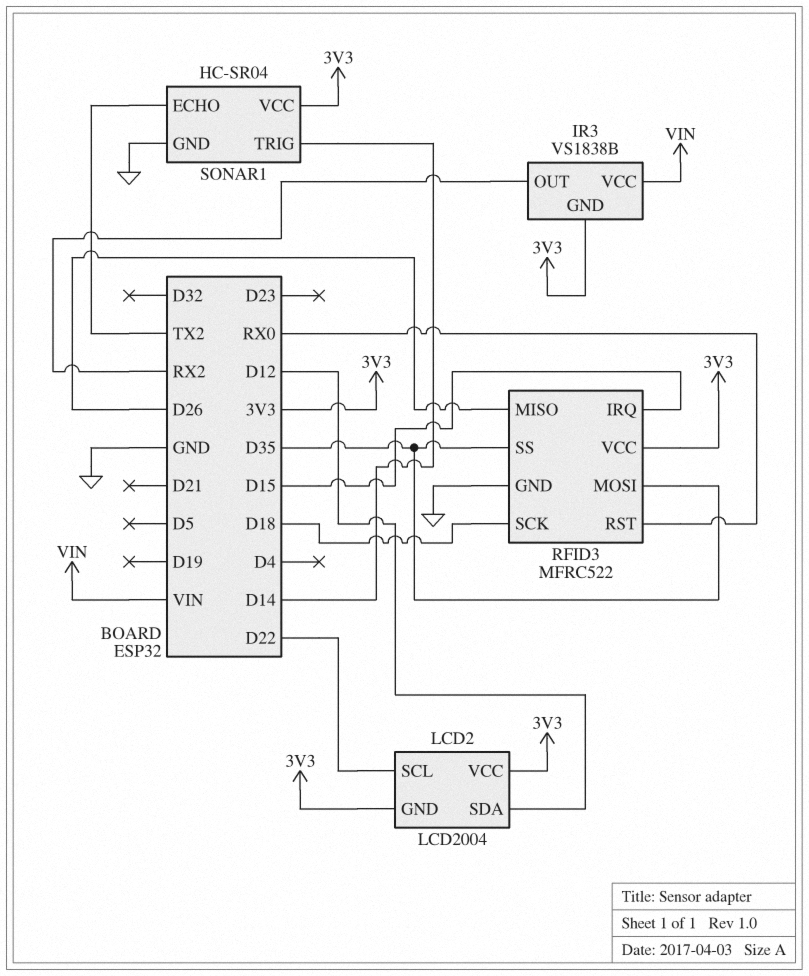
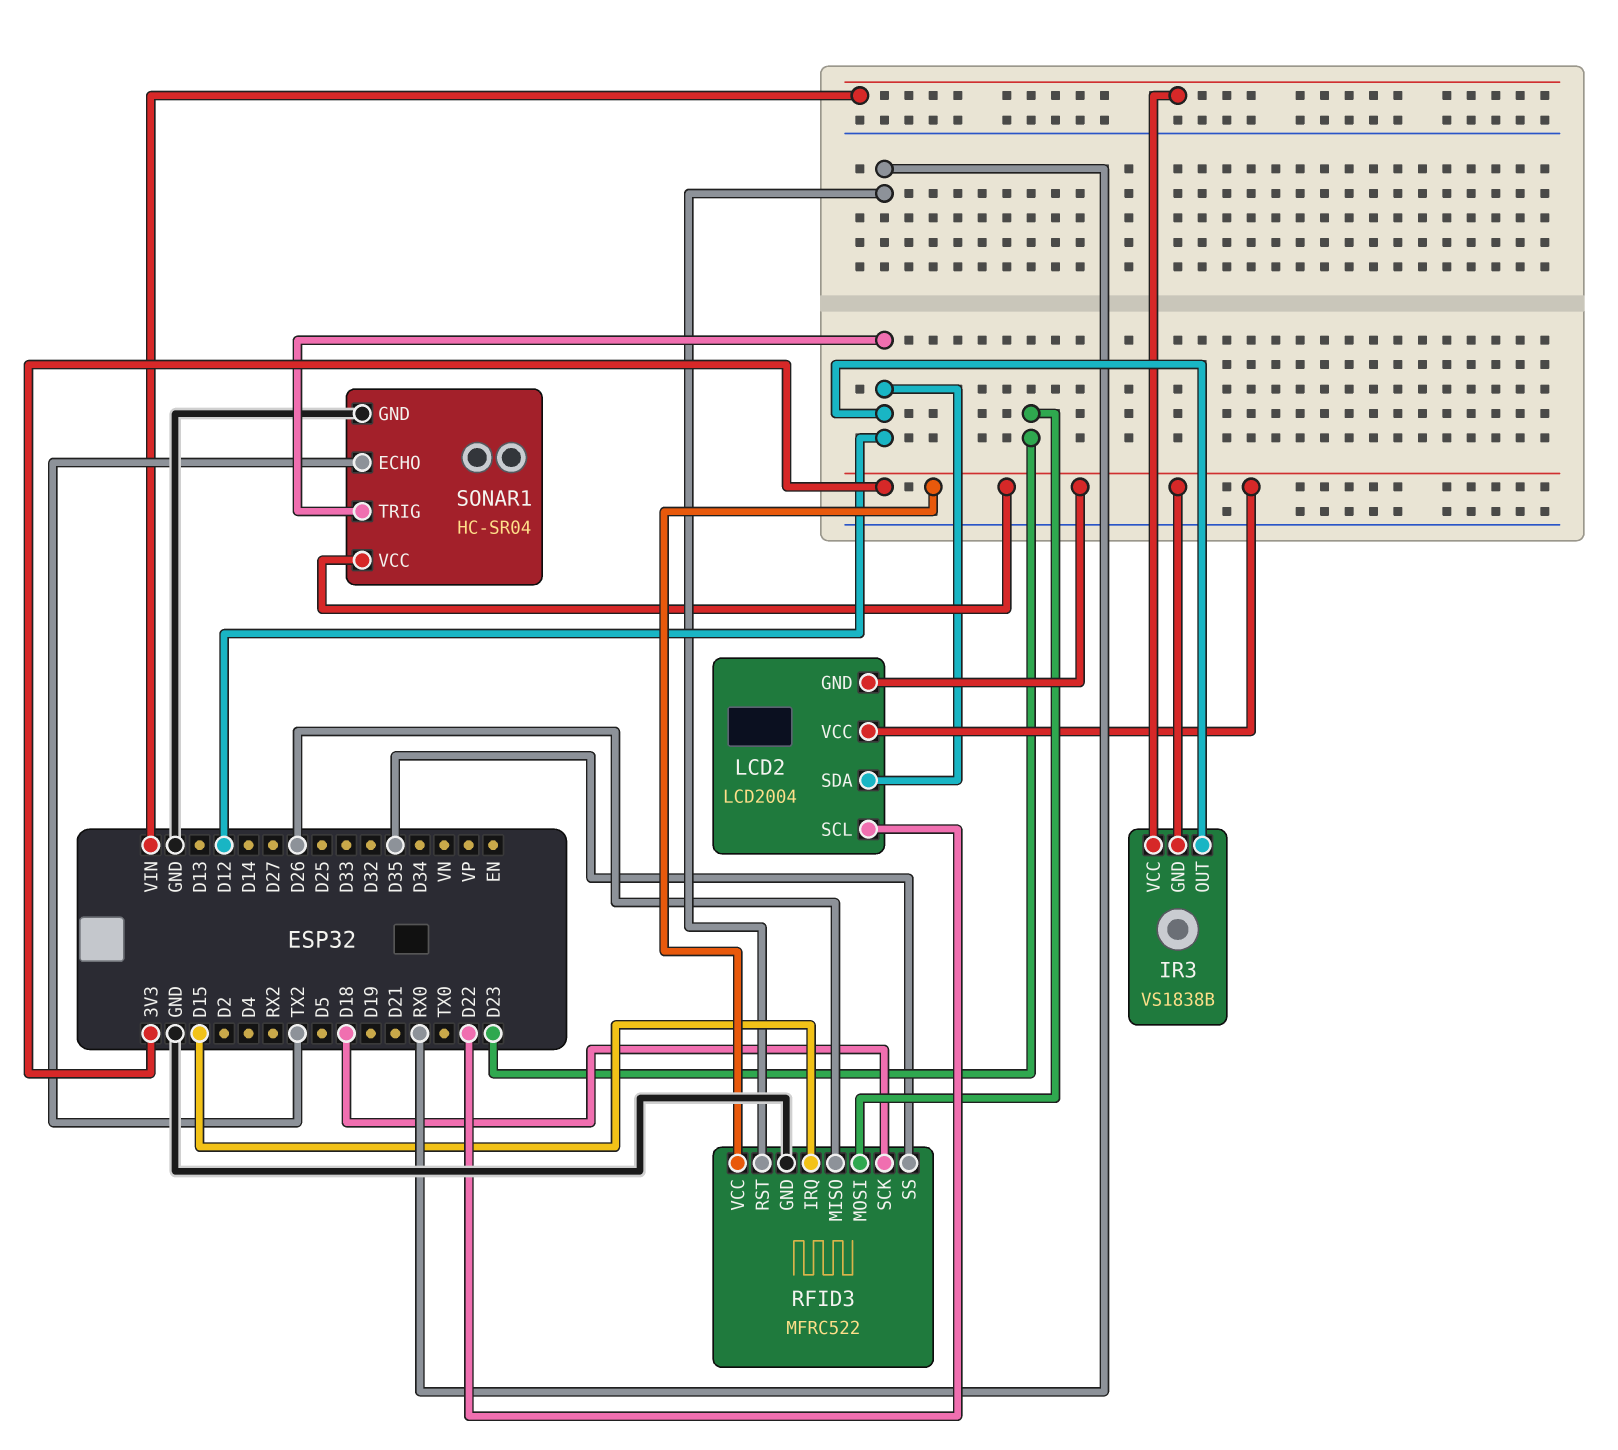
IR3 pin OUT: RX2 -> D12
RFID3 pin MOSI: D35 -> D23
SONAR1 pin TRIG: D14 -> D12

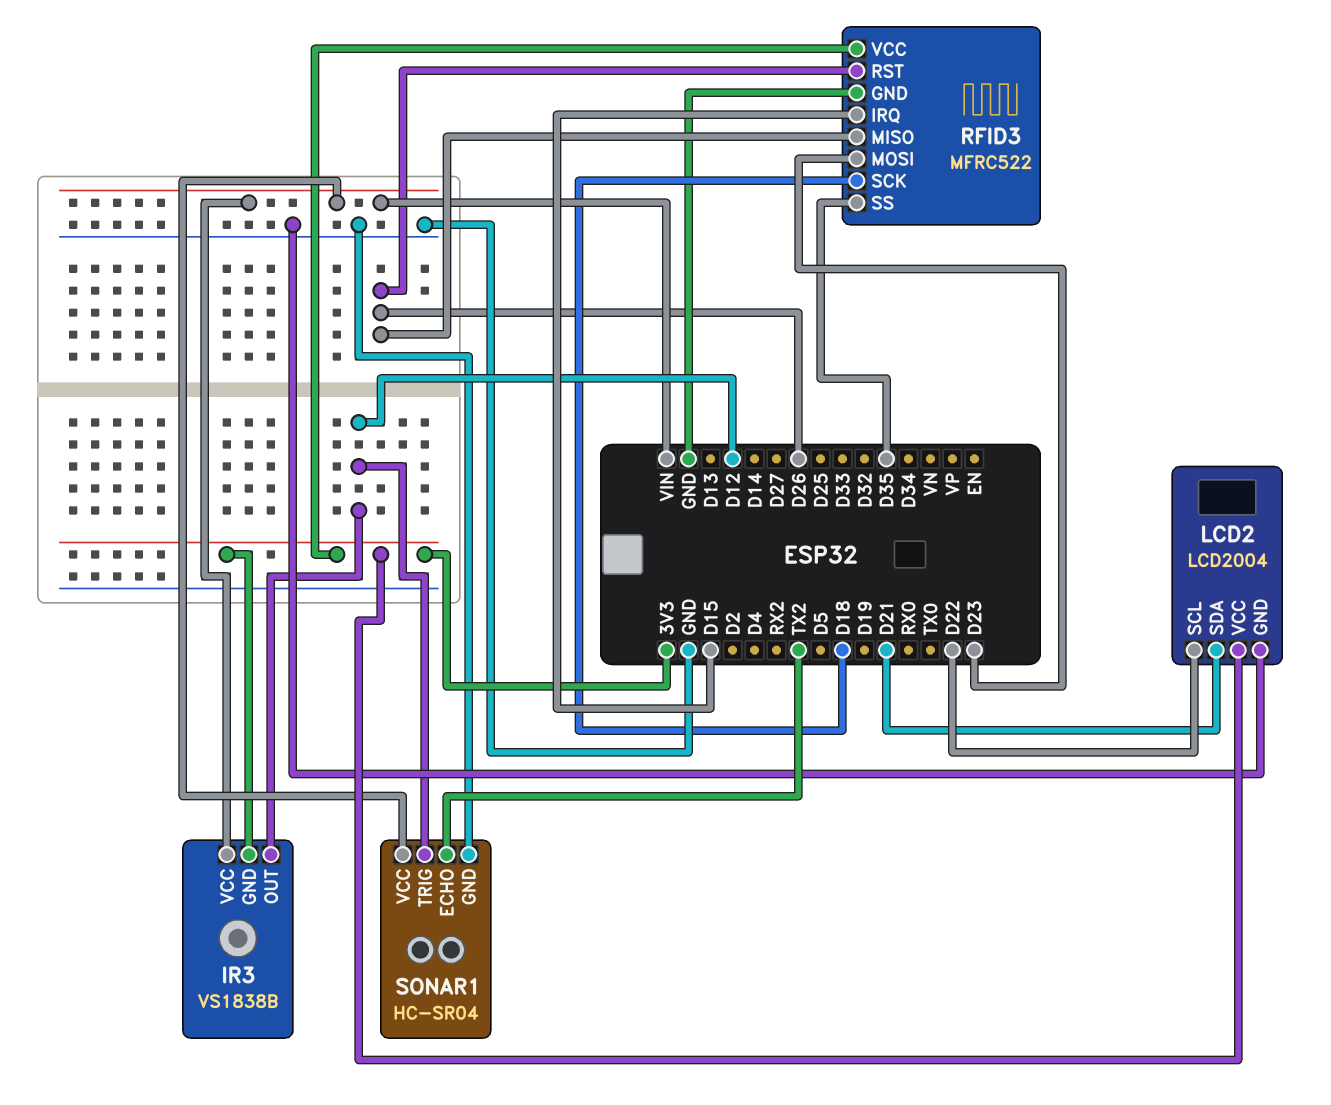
LCD2 pin GND: 3V3 -> GND
LCD2 pin SDA: D12 -> D21
RFID3 pin RST: RX0 -> D26
SONAR1 pin VCC: 3V3 -> VIN

